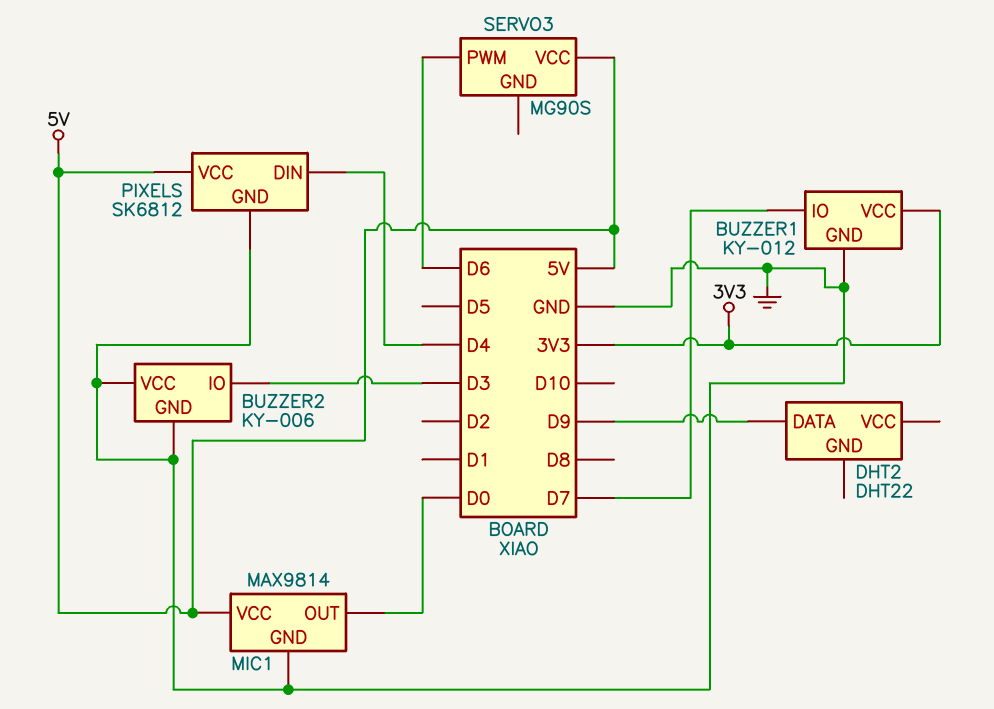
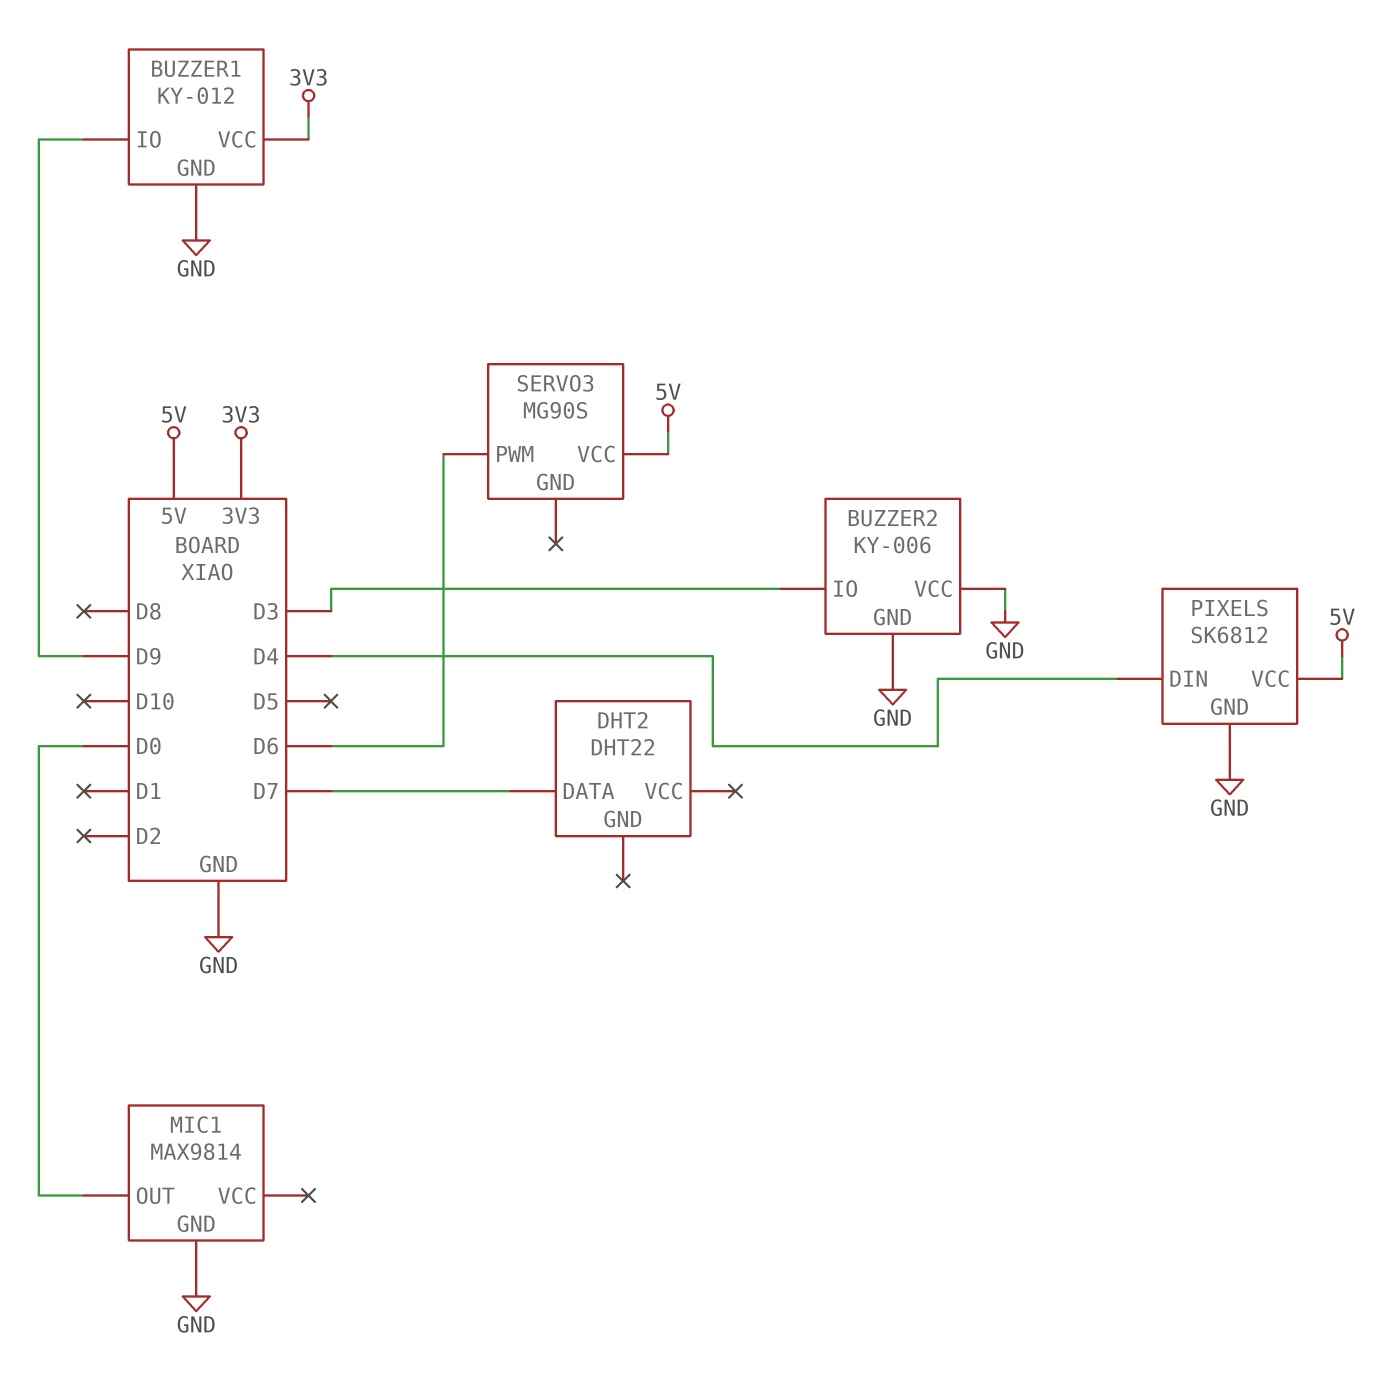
BUZZER1 pin IO: D7 -> D9
DHT2 pin DATA: D9 -> D7
MIC1 pin VCC: 5V -> none

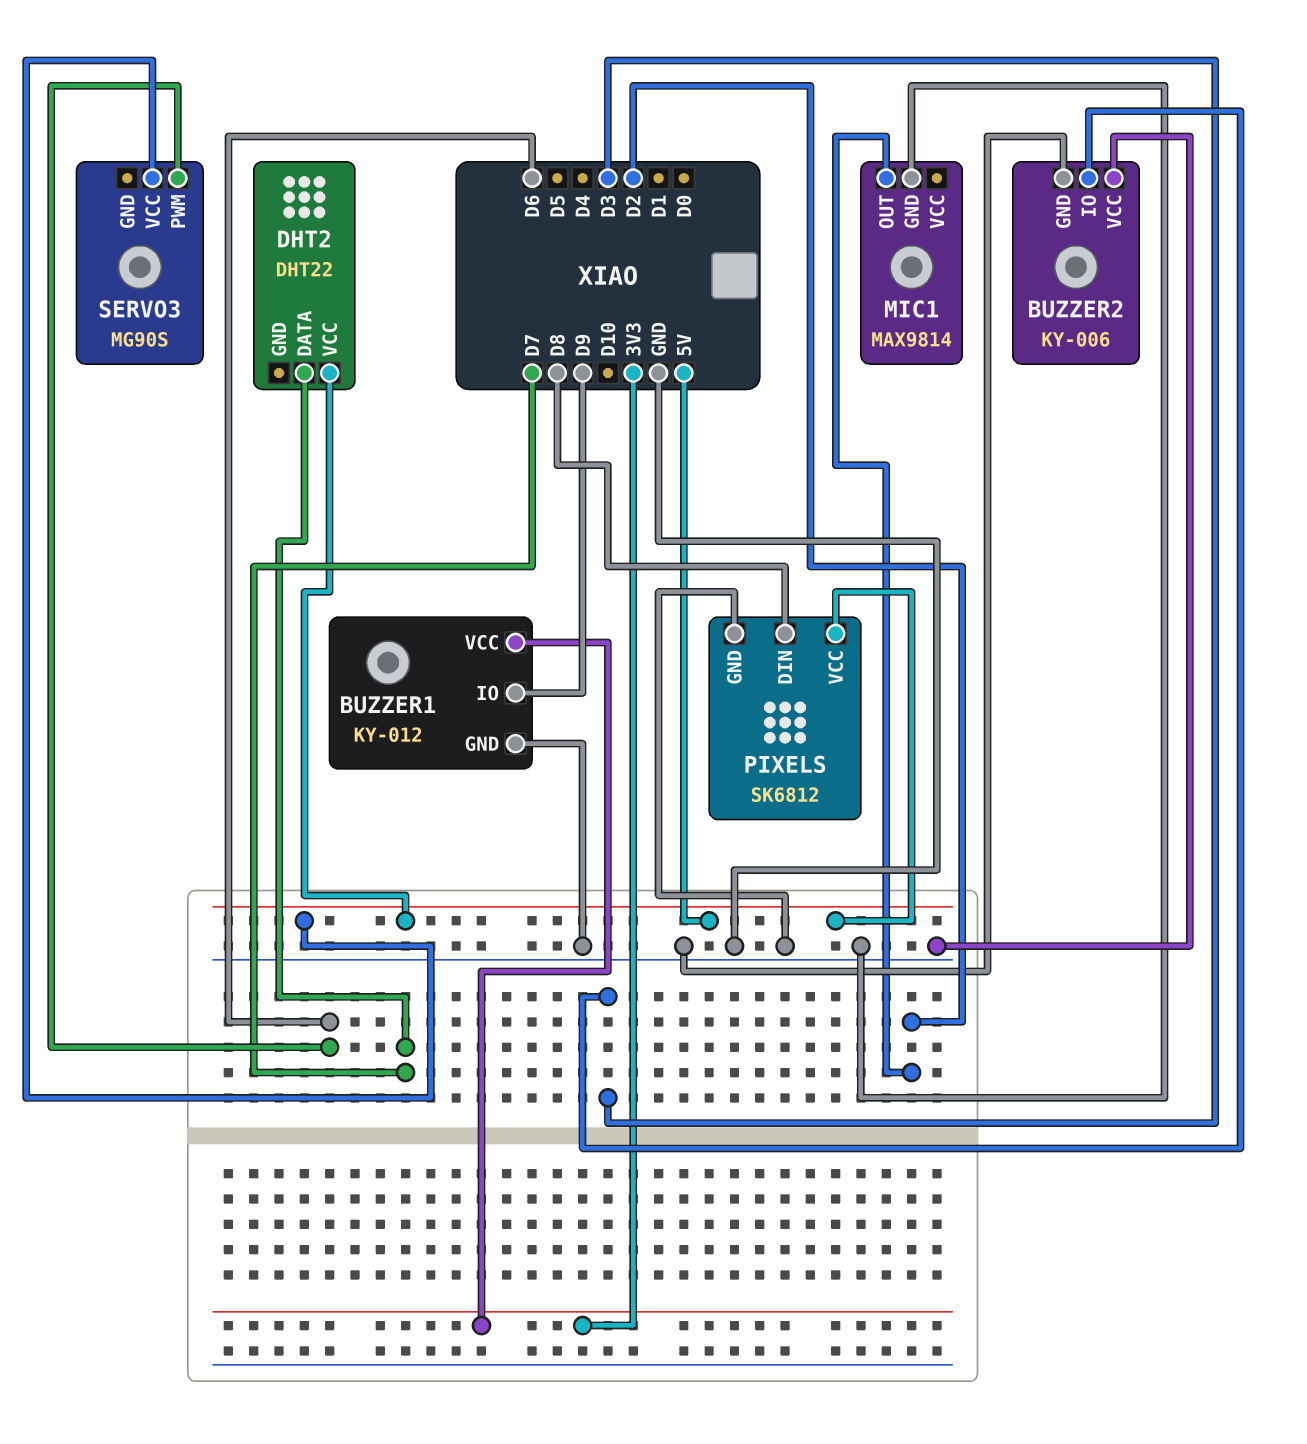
DHT2 pin VCC: none -> 5V
MIC1 pin OUT: D0 -> D2
PIXELS pin DIN: D4 -> D8

